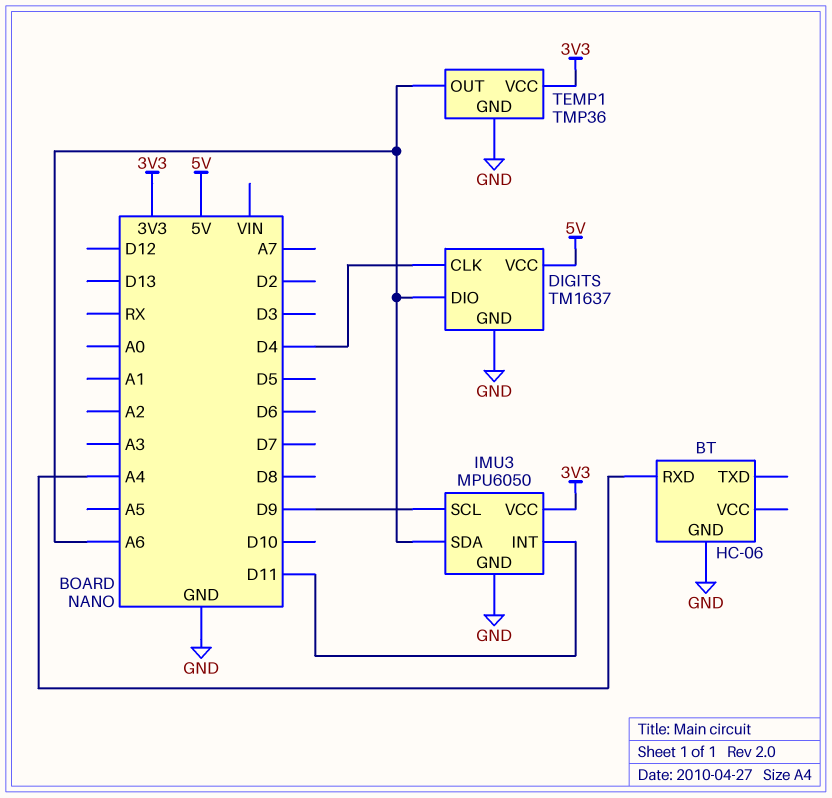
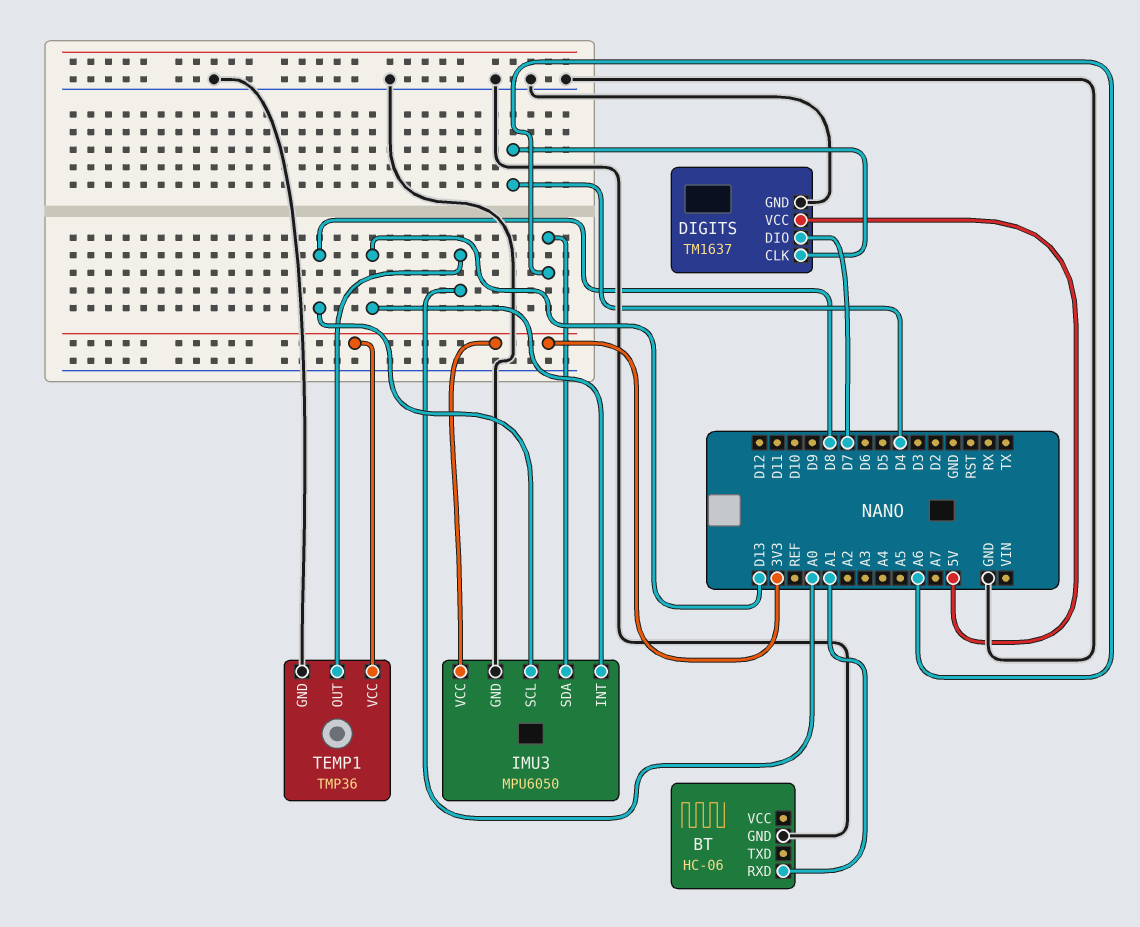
BT pin RXD: A4 -> A1
DIGITS pin DIO: A6 -> D7
IMU3 pin INT: D11 -> D13
IMU3 pin SCL: D9 -> D8
TEMP1 pin OUT: A6 -> A0

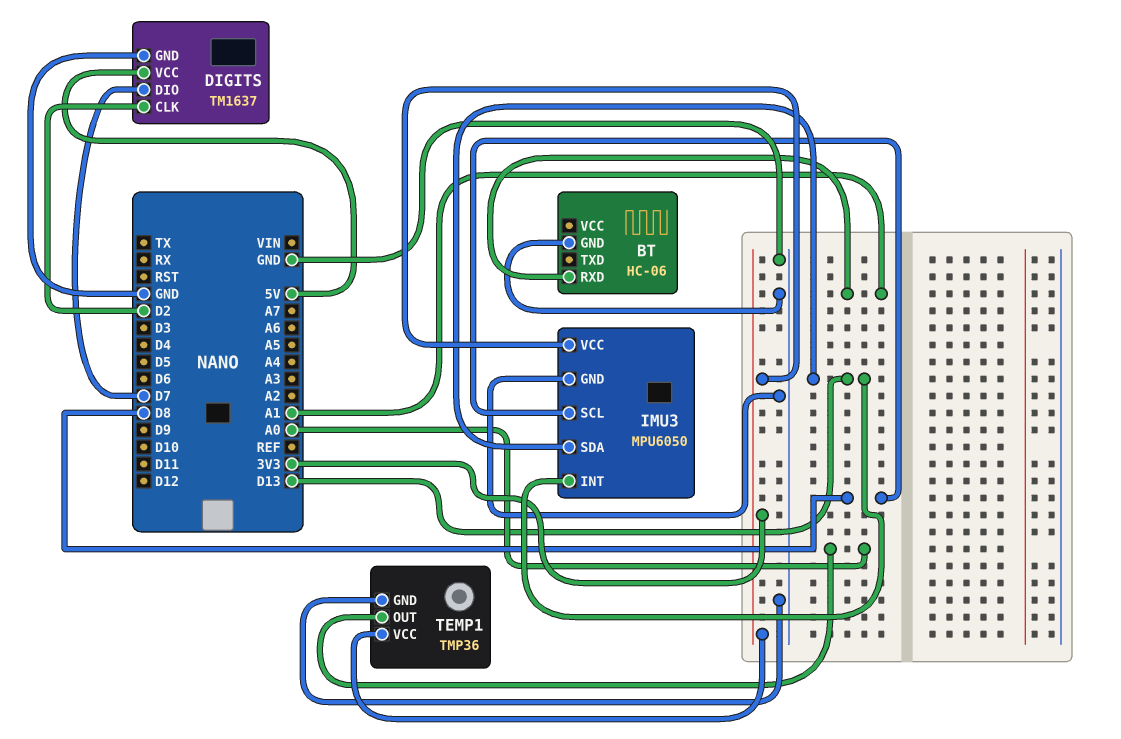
DIGITS pin CLK: D4 -> D2
IMU3 pin SDA: A6 -> D13

